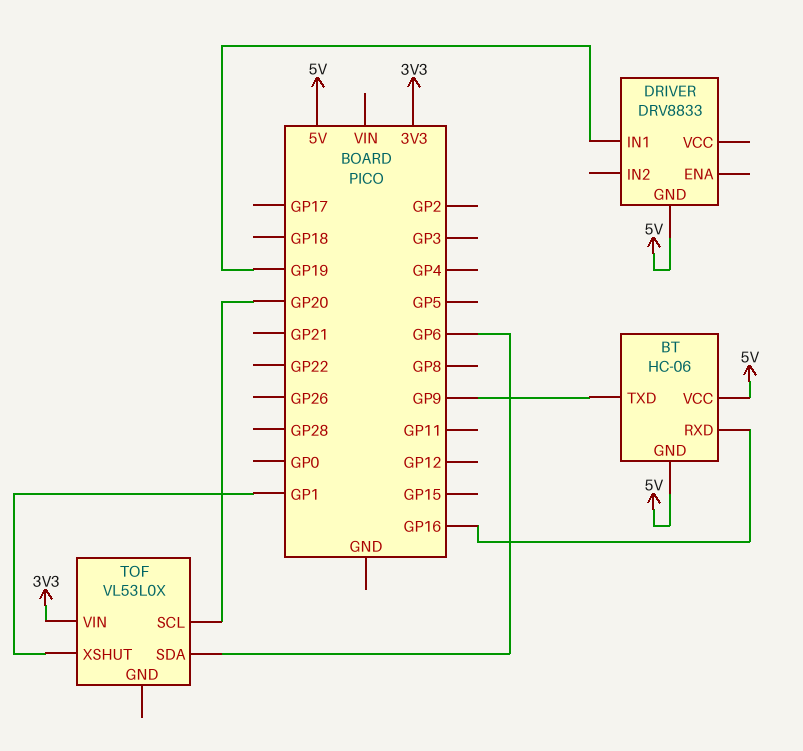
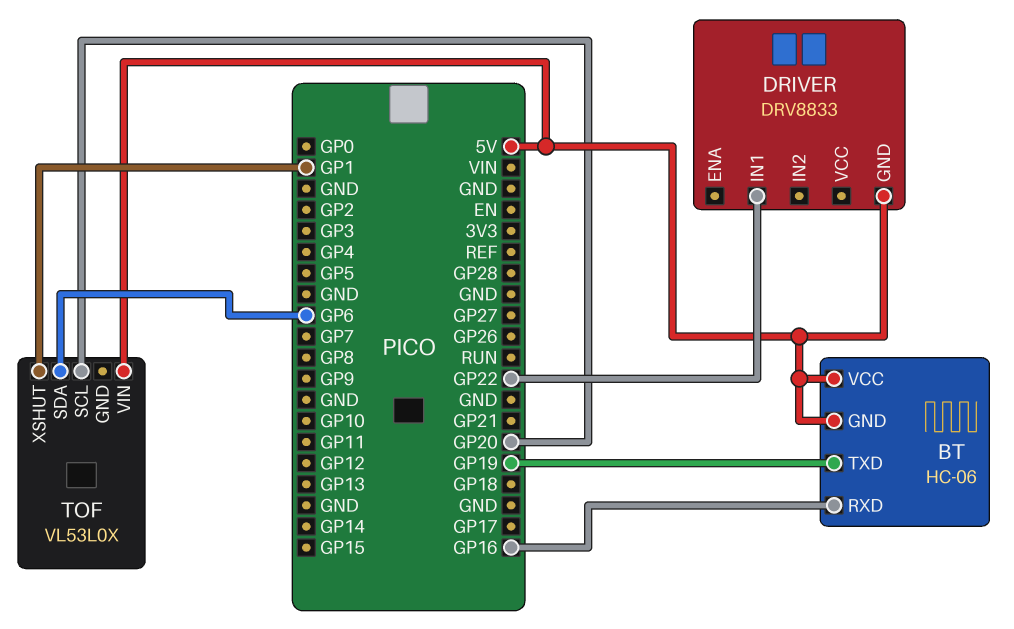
BT pin TXD: GP9 -> GP19
DRIVER pin IN1: GP19 -> GP22
TOF pin VIN: 3V3 -> 5V

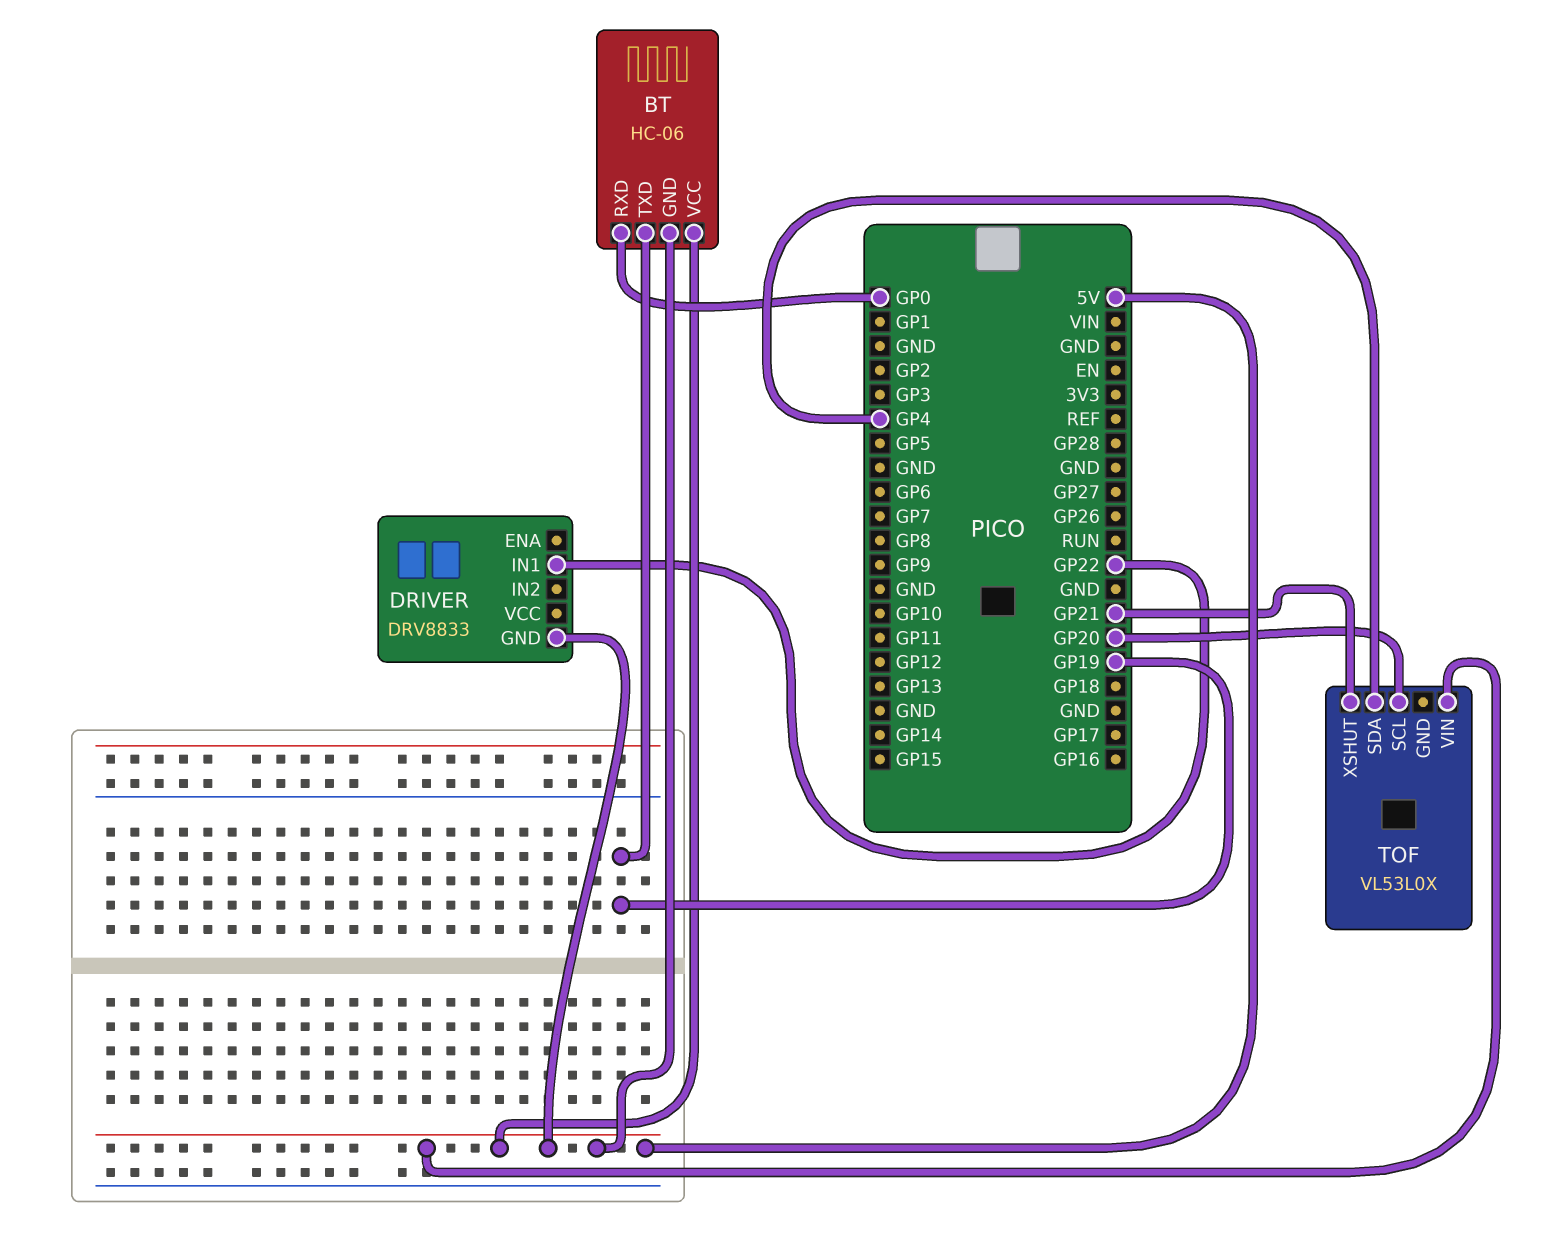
BT pin RXD: GP16 -> GP0
TOF pin SDA: GP6 -> GP4
TOF pin XSHUT: GP1 -> GP21

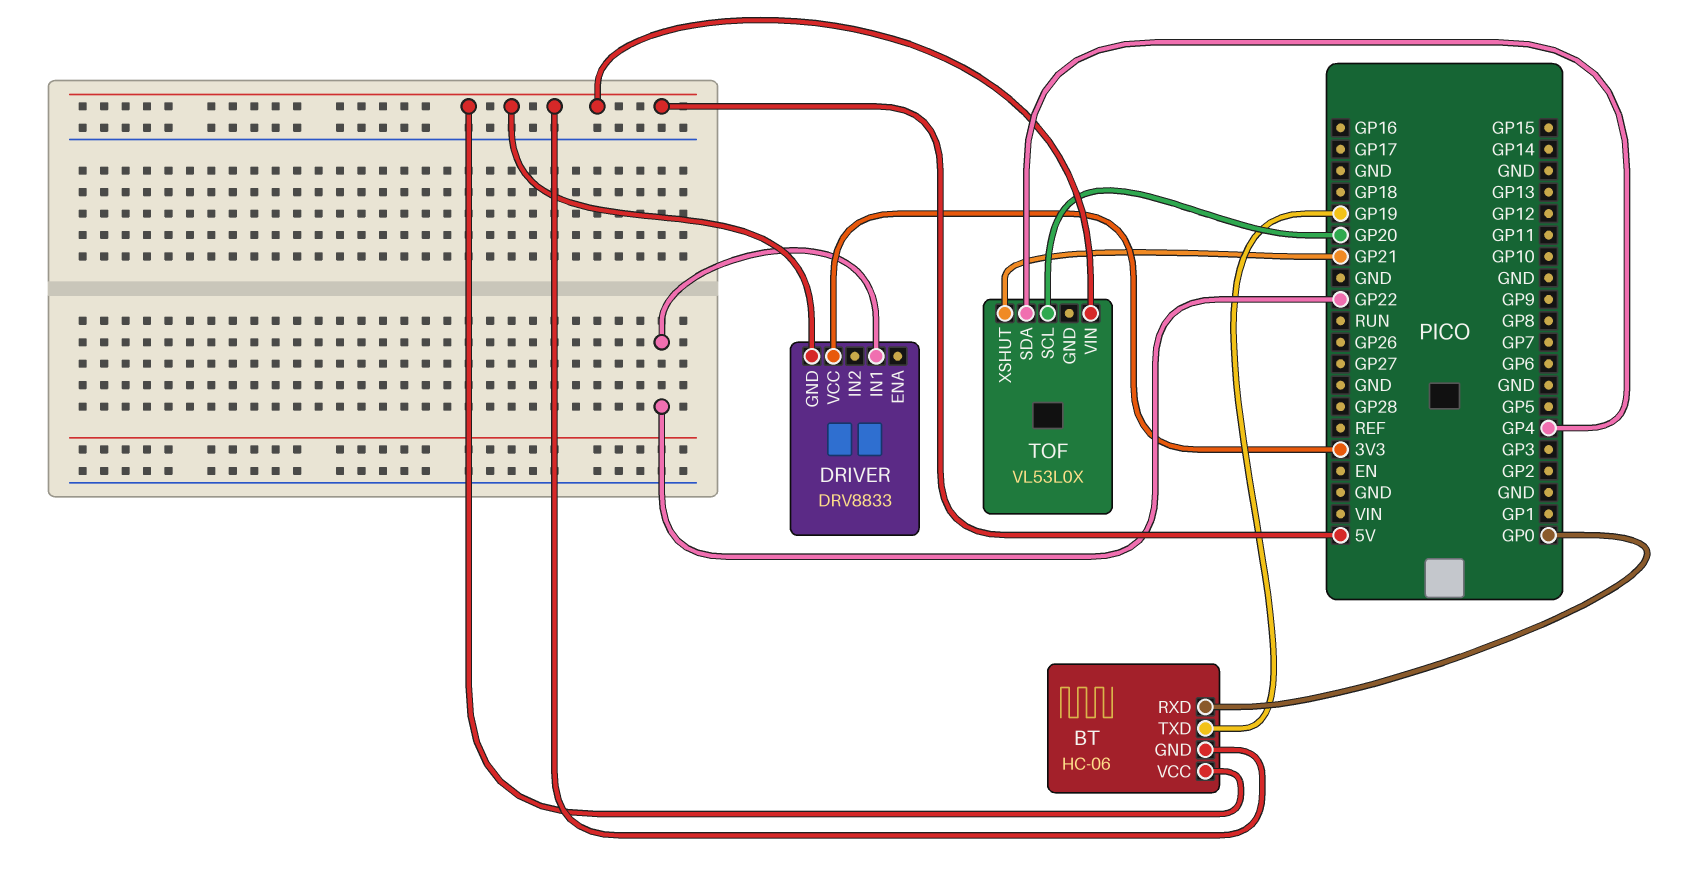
DRIVER pin VCC: none -> 3V3

